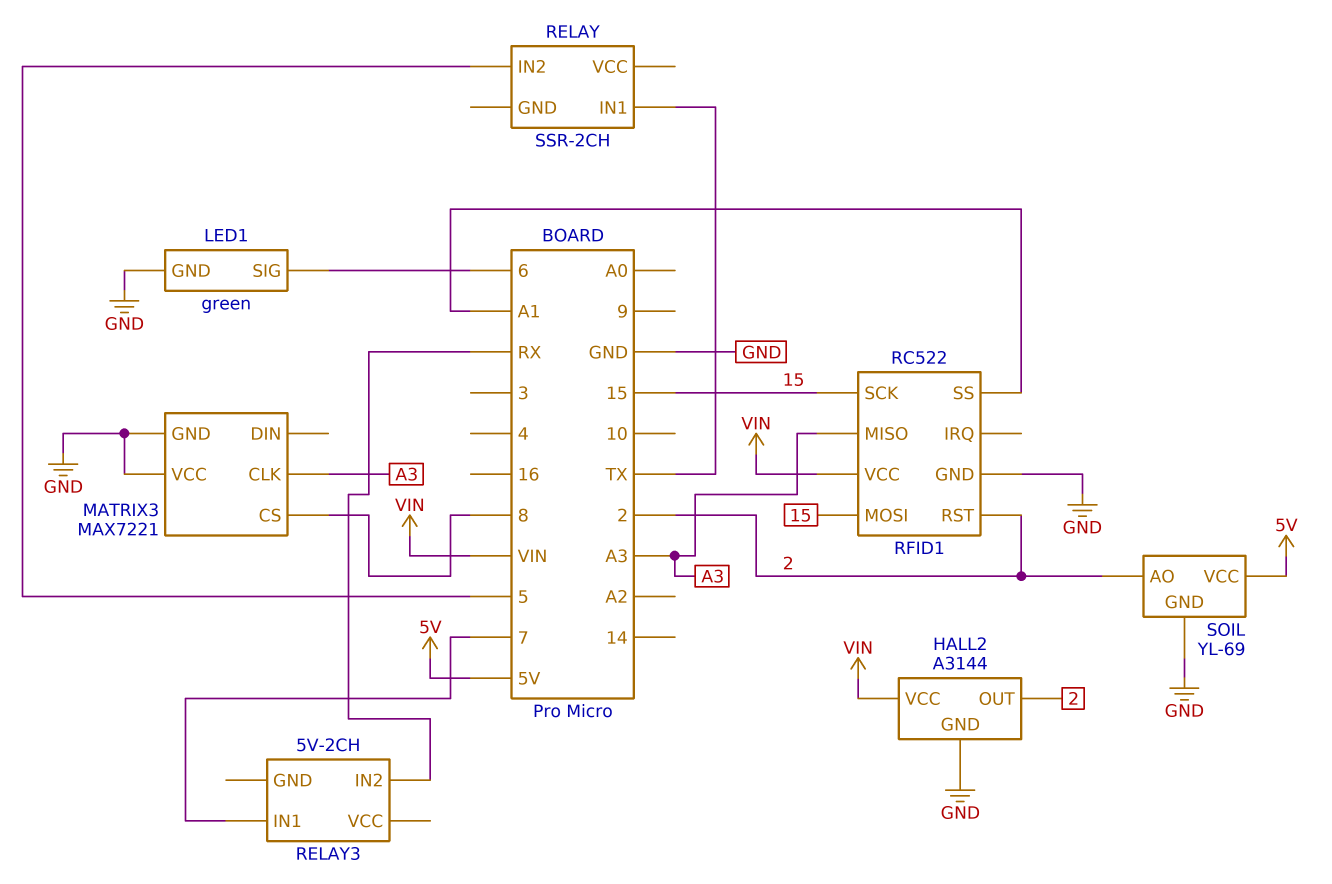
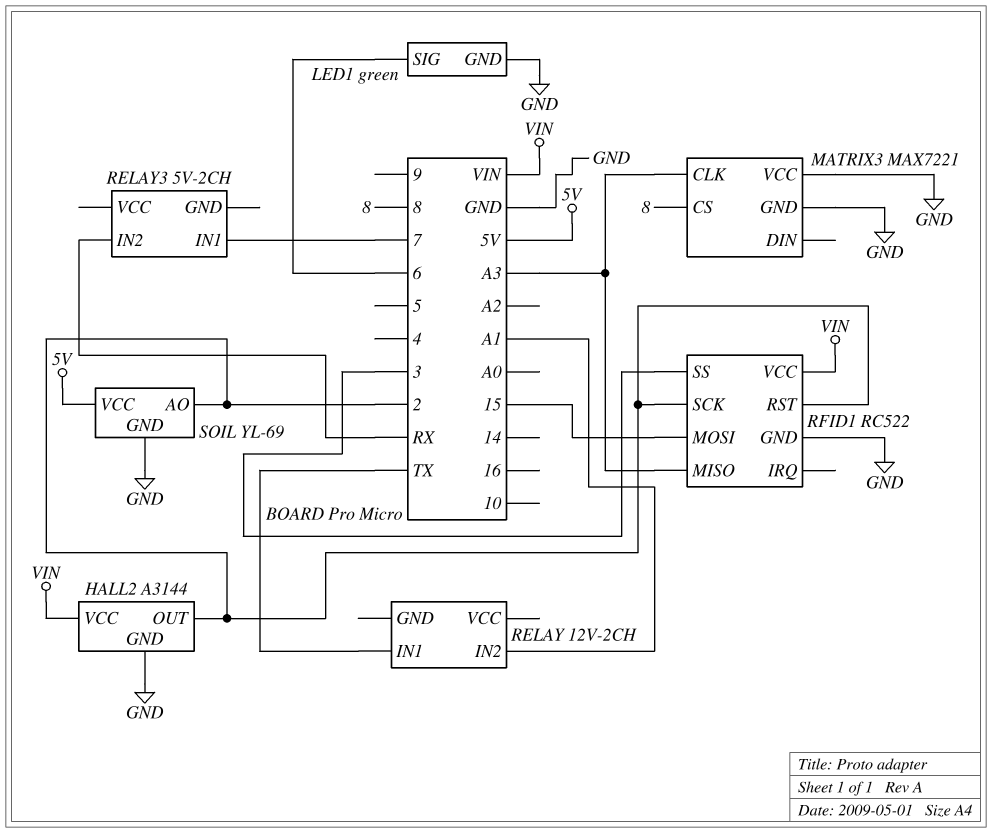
RELAY: SSR-2CH -> 12V-2CH
RELAY pin IN2: 5 -> A1
RFID1 pin SCK: 15 -> 2
RFID1 pin SS: A1 -> 3

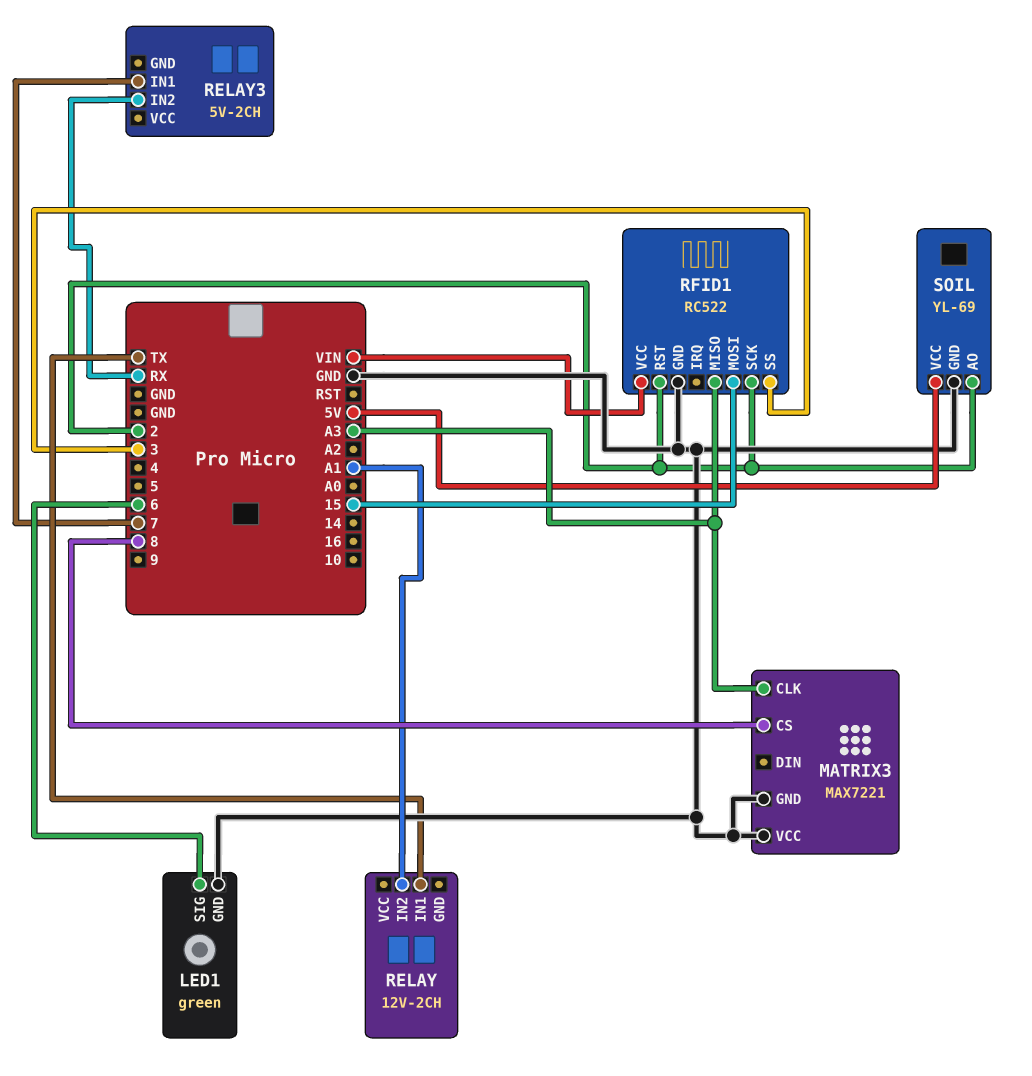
HALL2: A3144 -> none
HALL2 pin GND: GND -> none
HALL2 pin OUT: 2 -> none
HALL2 pin VCC: VIN -> none

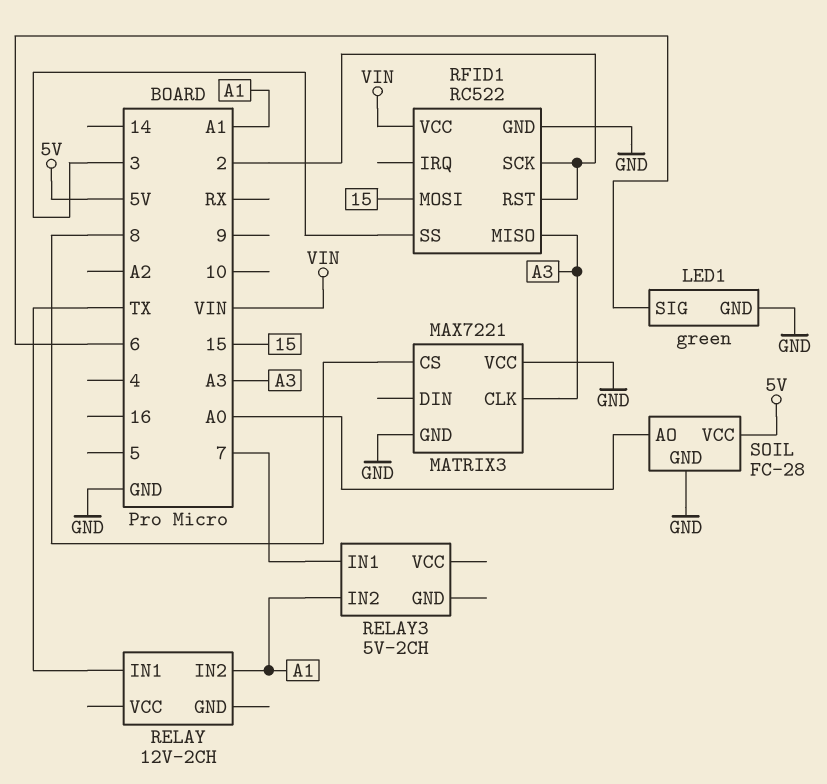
RELAY3 pin IN2: RX -> A1
SOIL: YL-69 -> FC-28
SOIL pin AO: 2 -> A0

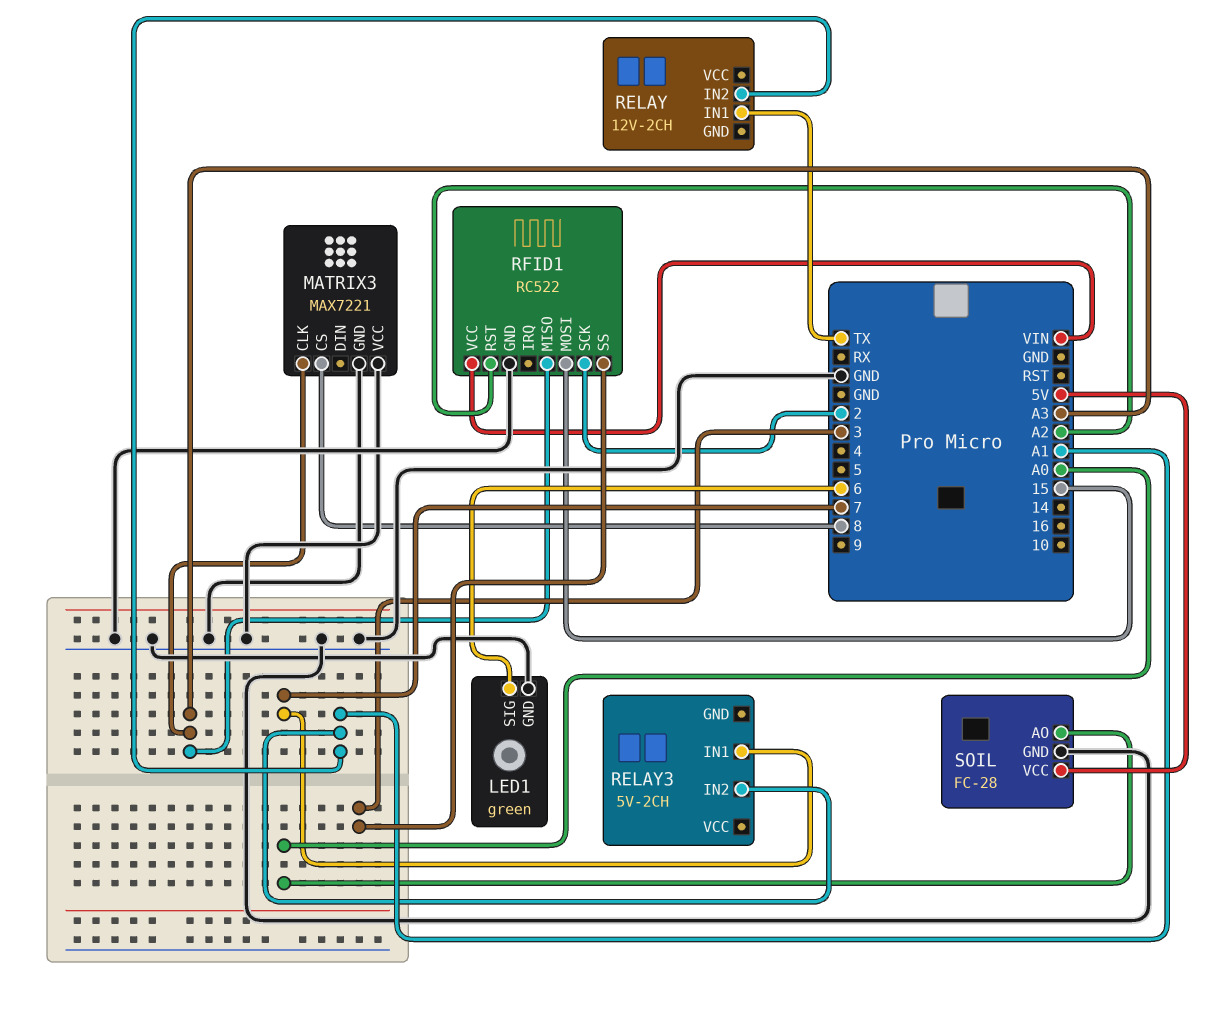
RFID1 pin RST: 2 -> A2

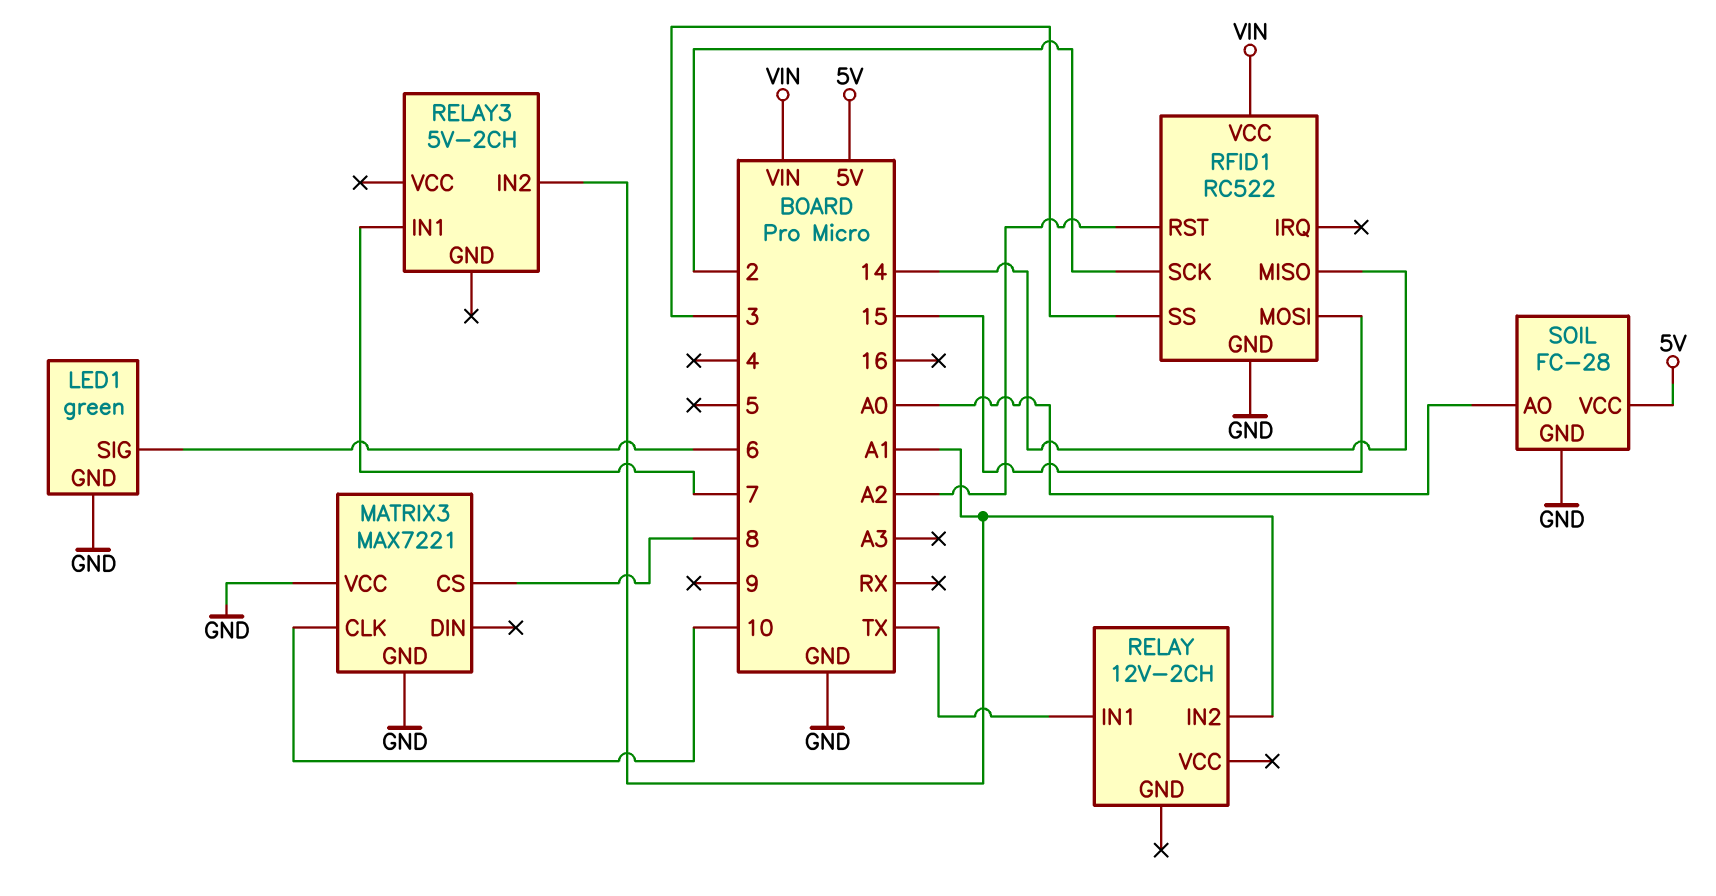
MATRIX3 pin CLK: A3 -> 10
RFID1 pin MISO: A3 -> 14

